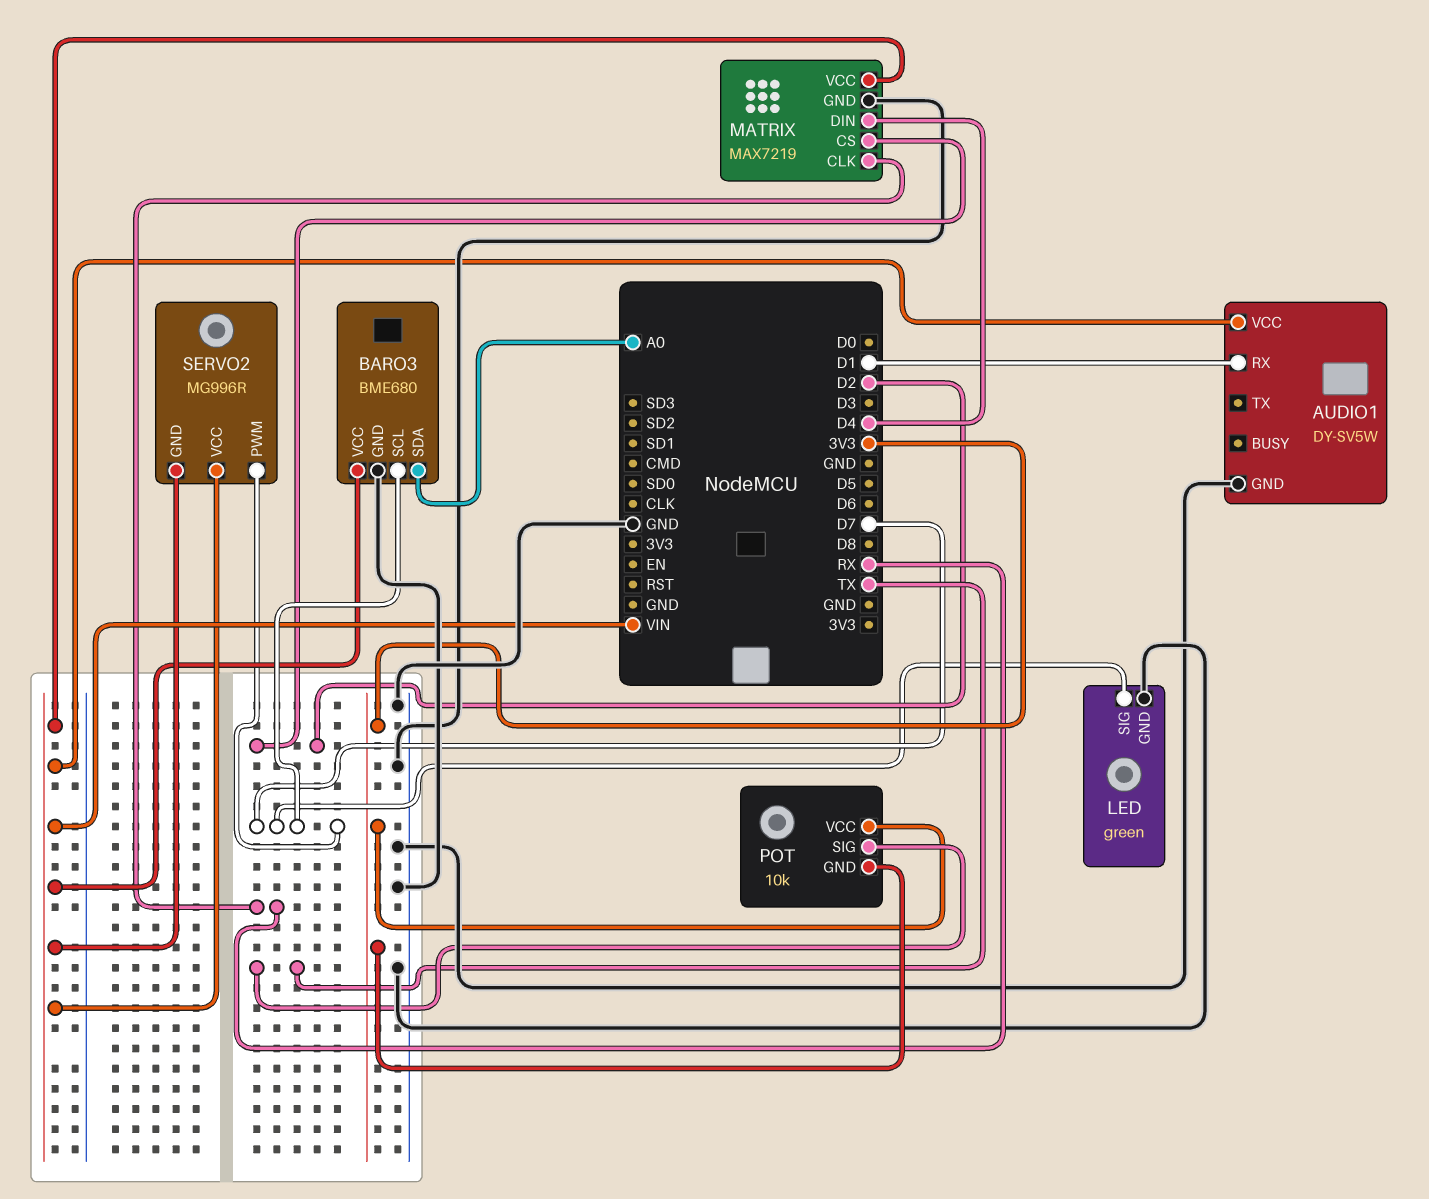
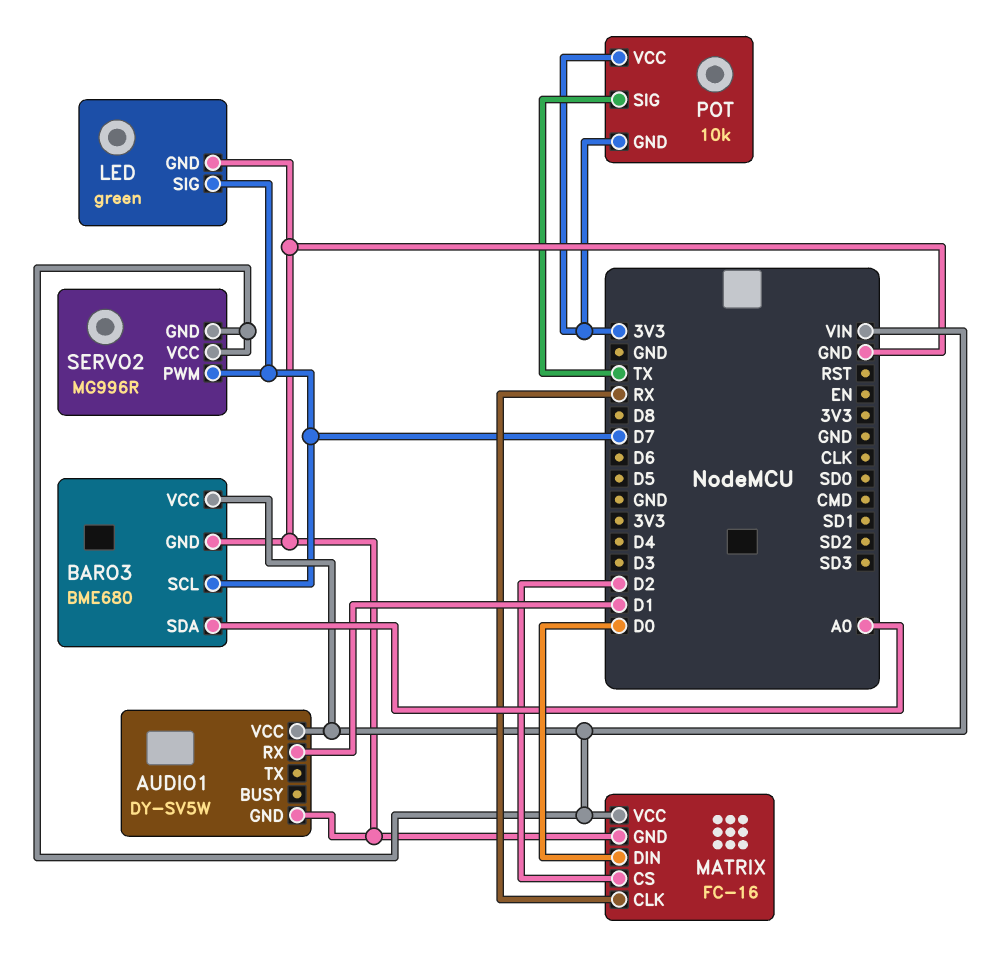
MATRIX: MAX7219 -> FC-16
MATRIX pin DIN: D4 -> D0

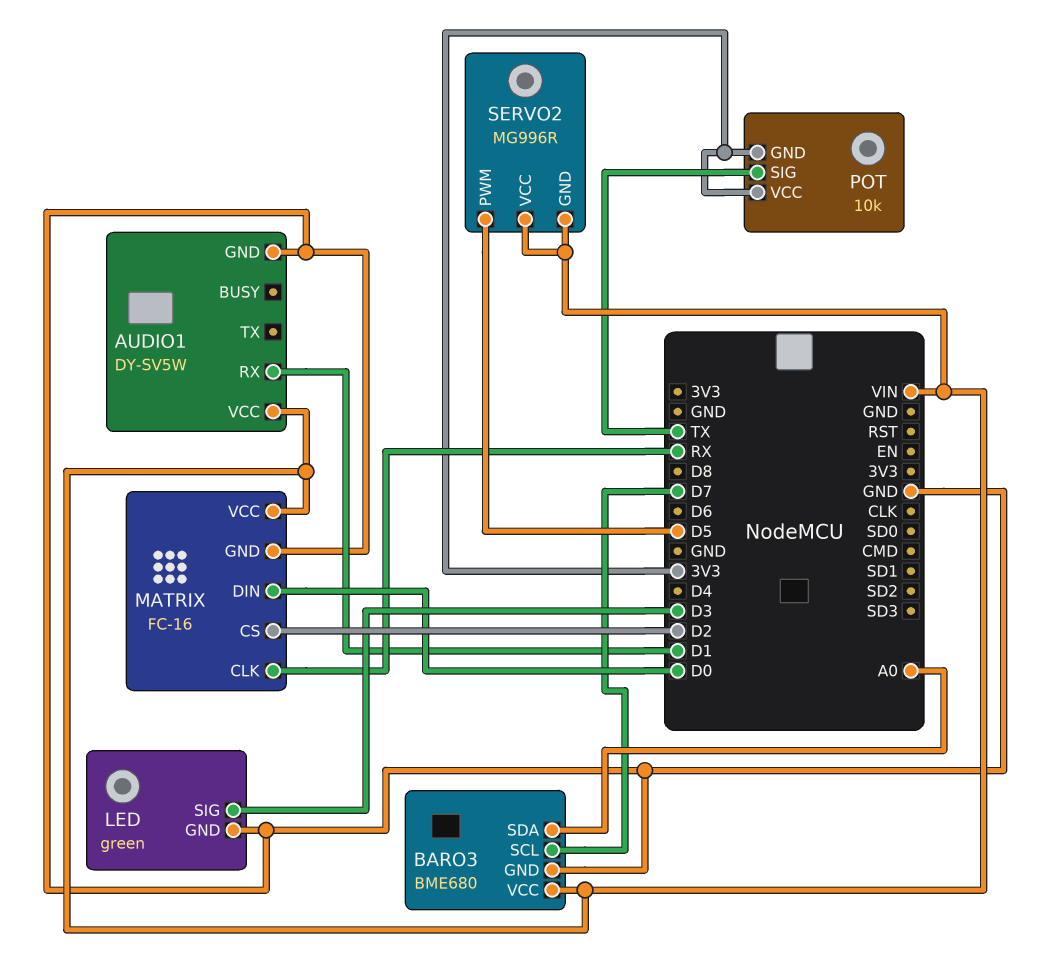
LED pin SIG: D7 -> D3
SERVO2 pin PWM: D7 -> D5

